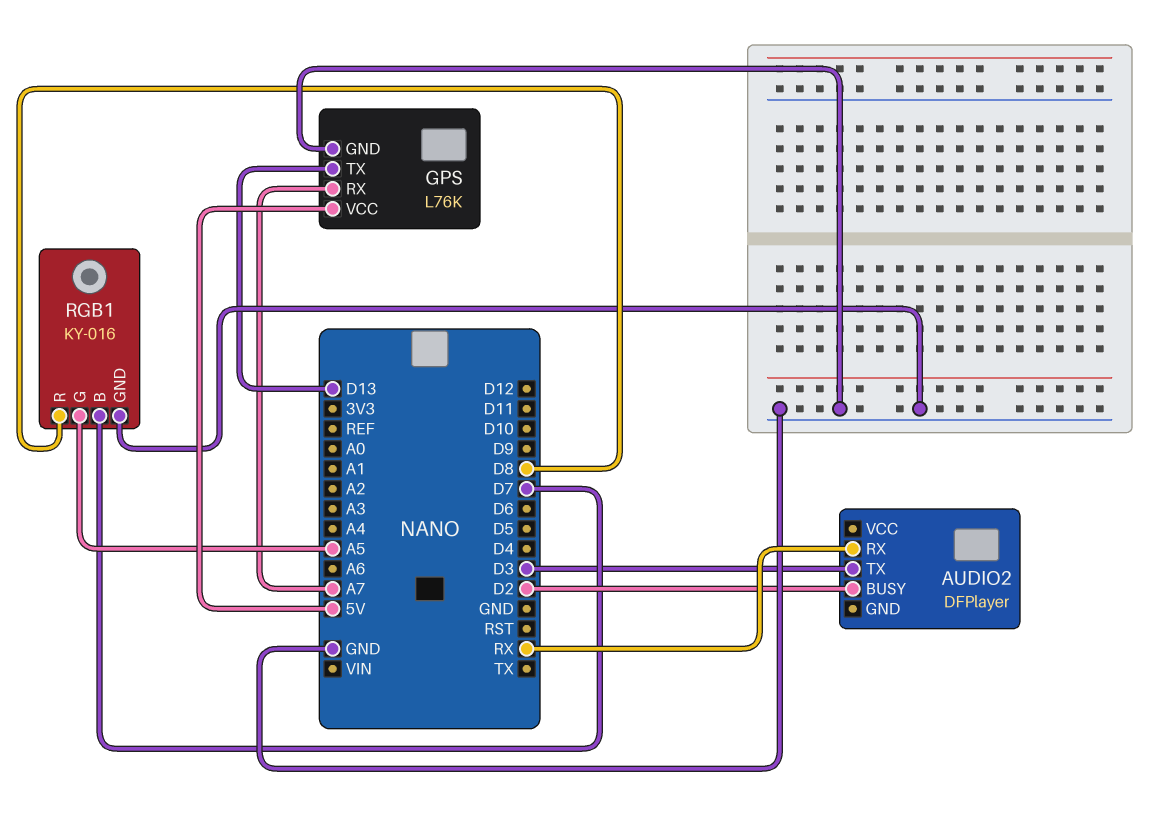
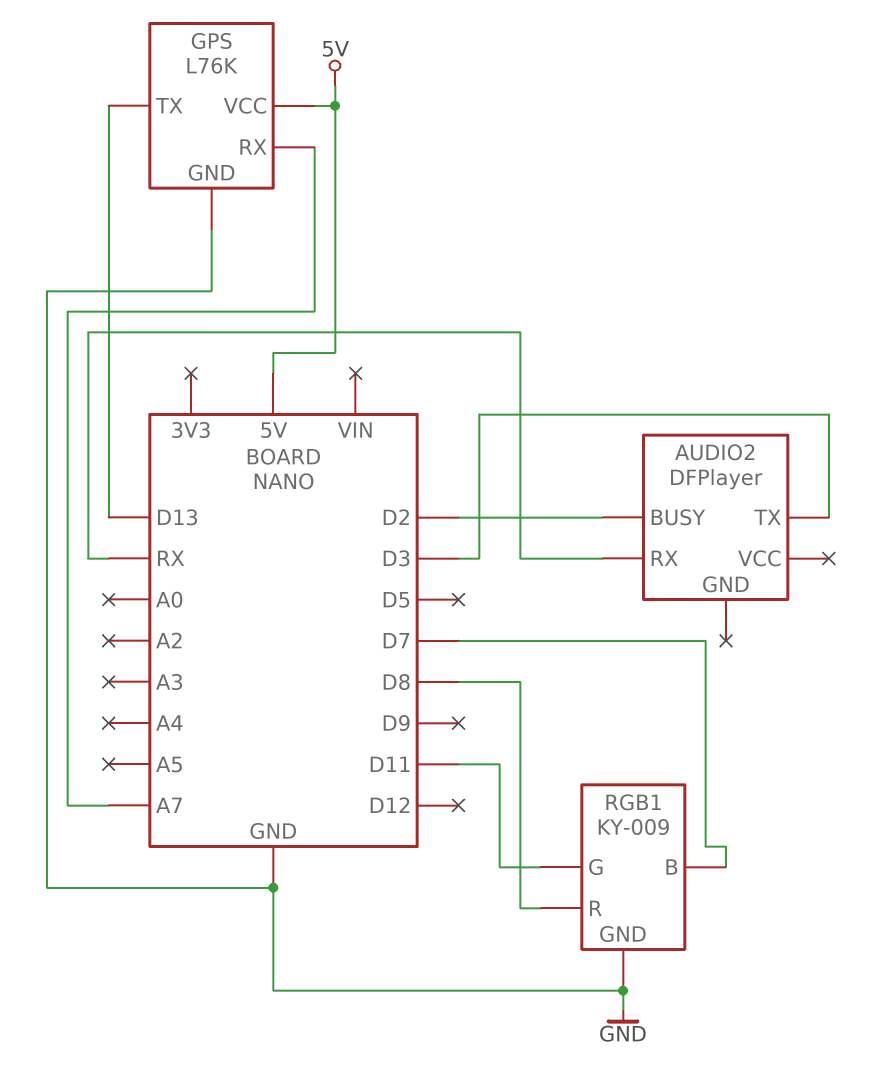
RGB1: KY-016 -> KY-009
RGB1 pin G: A5 -> D11

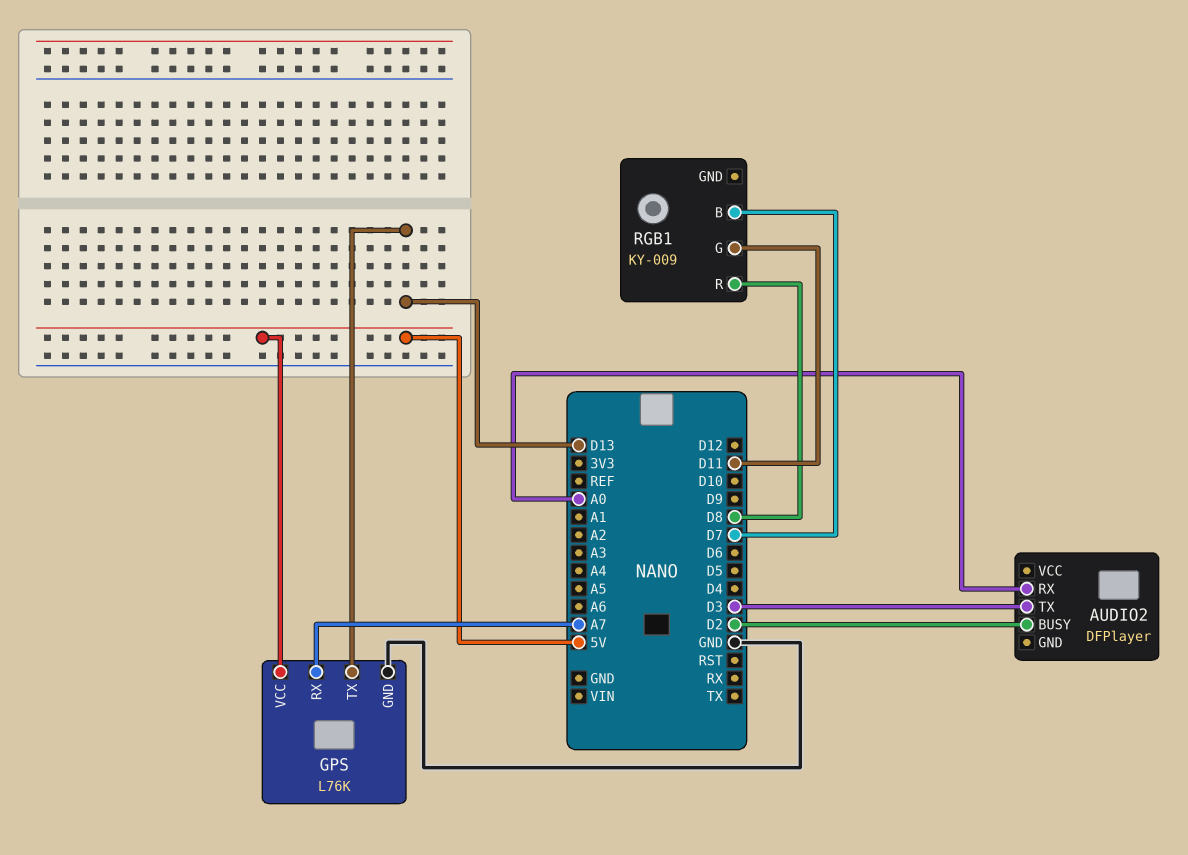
AUDIO2 pin RX: RX -> A0
RGB1 pin GND: GND -> none

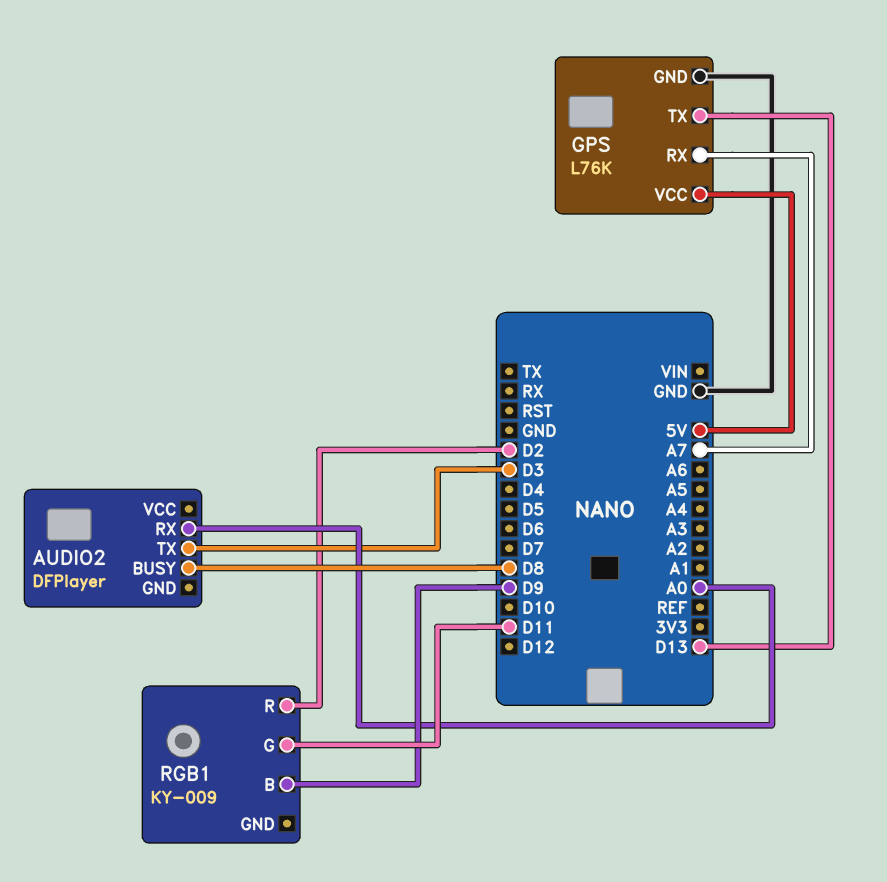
AUDIO2 pin BUSY: D2 -> D8
RGB1 pin B: D7 -> D9
RGB1 pin R: D8 -> D2

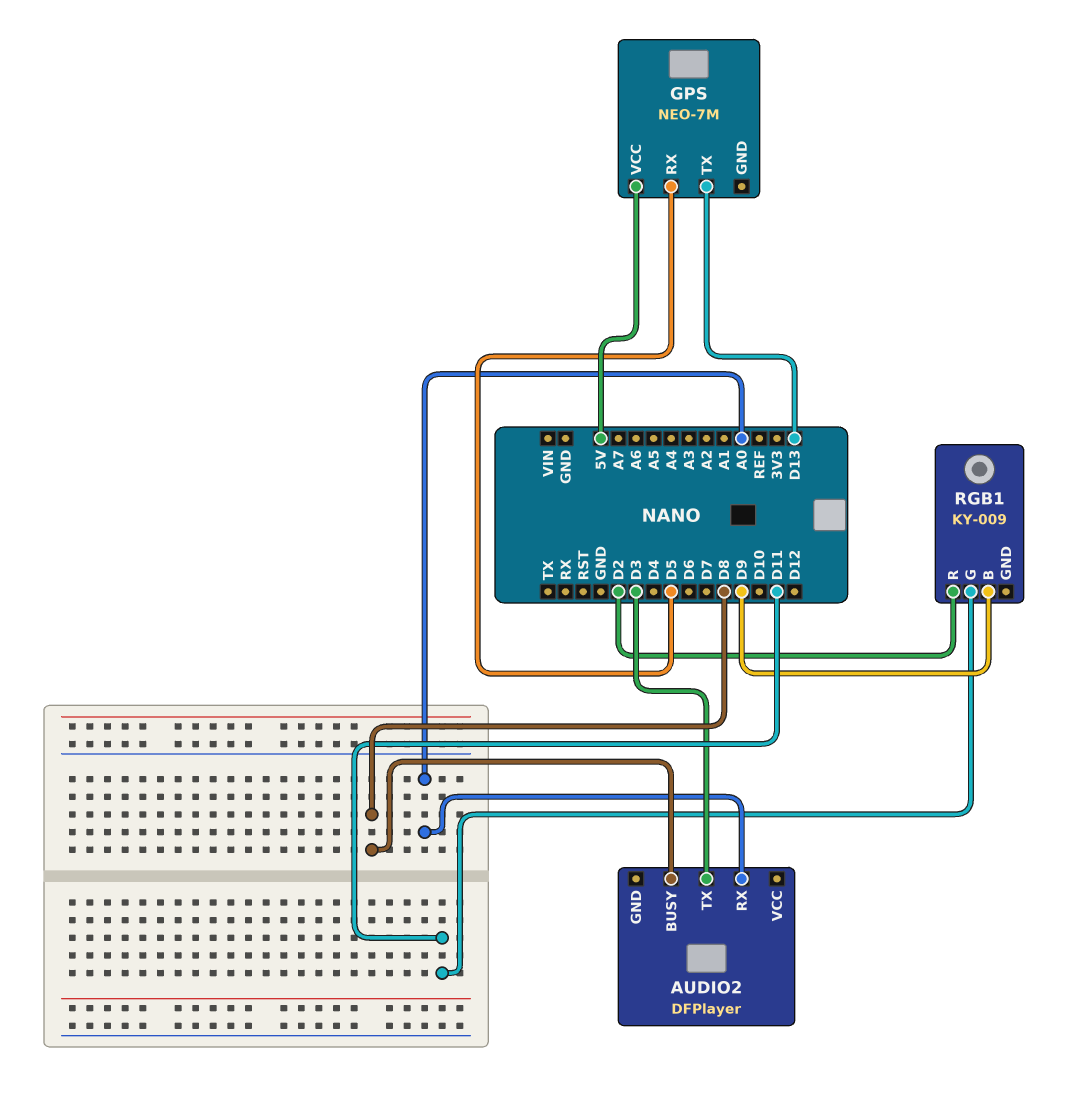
GPS: L76K -> NEO-7M
GPS pin GND: GND -> none
GPS pin RX: A7 -> D5

